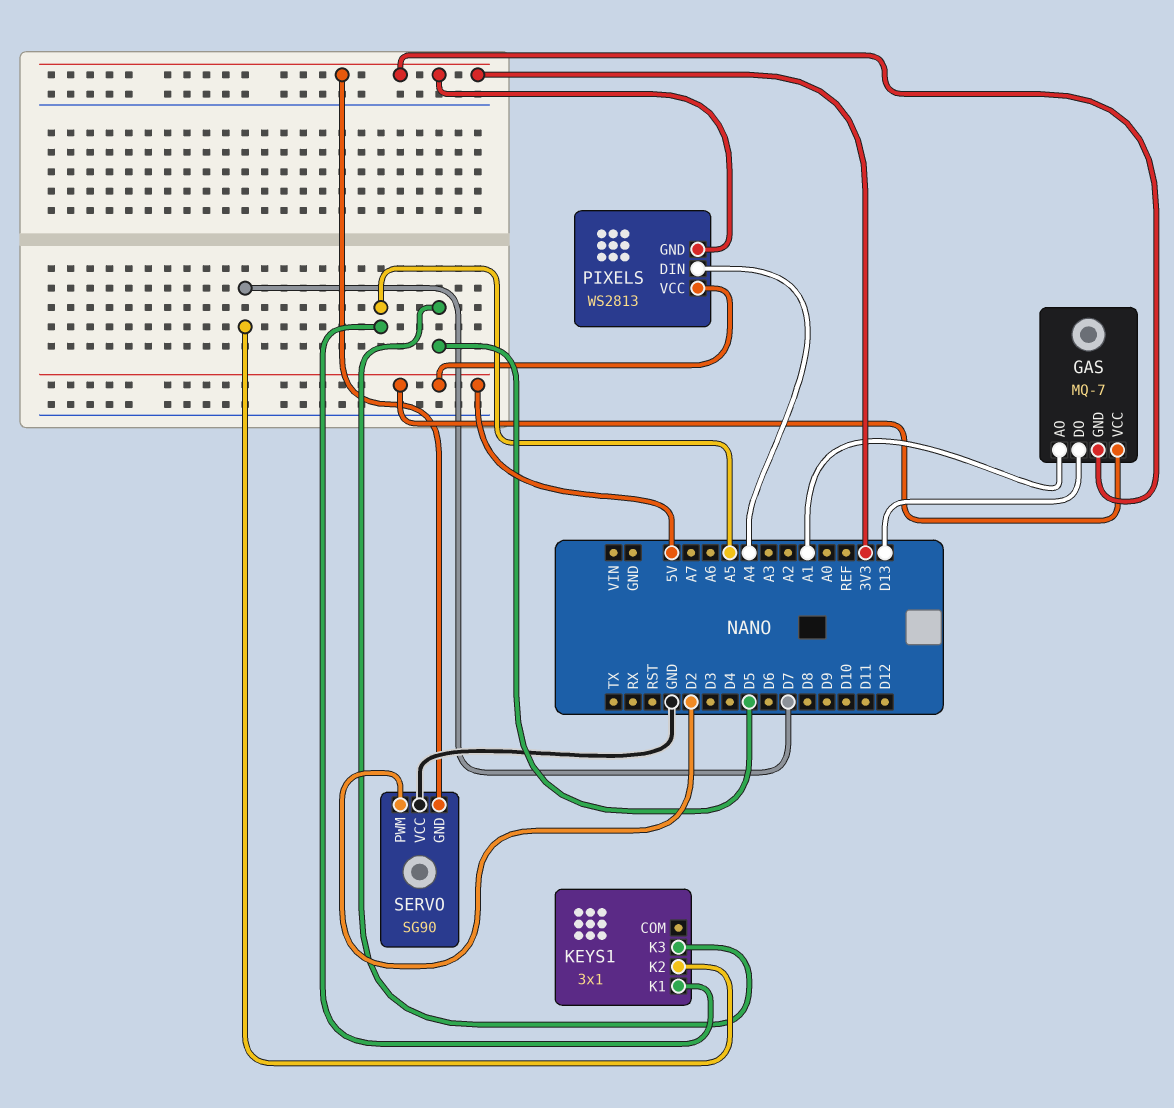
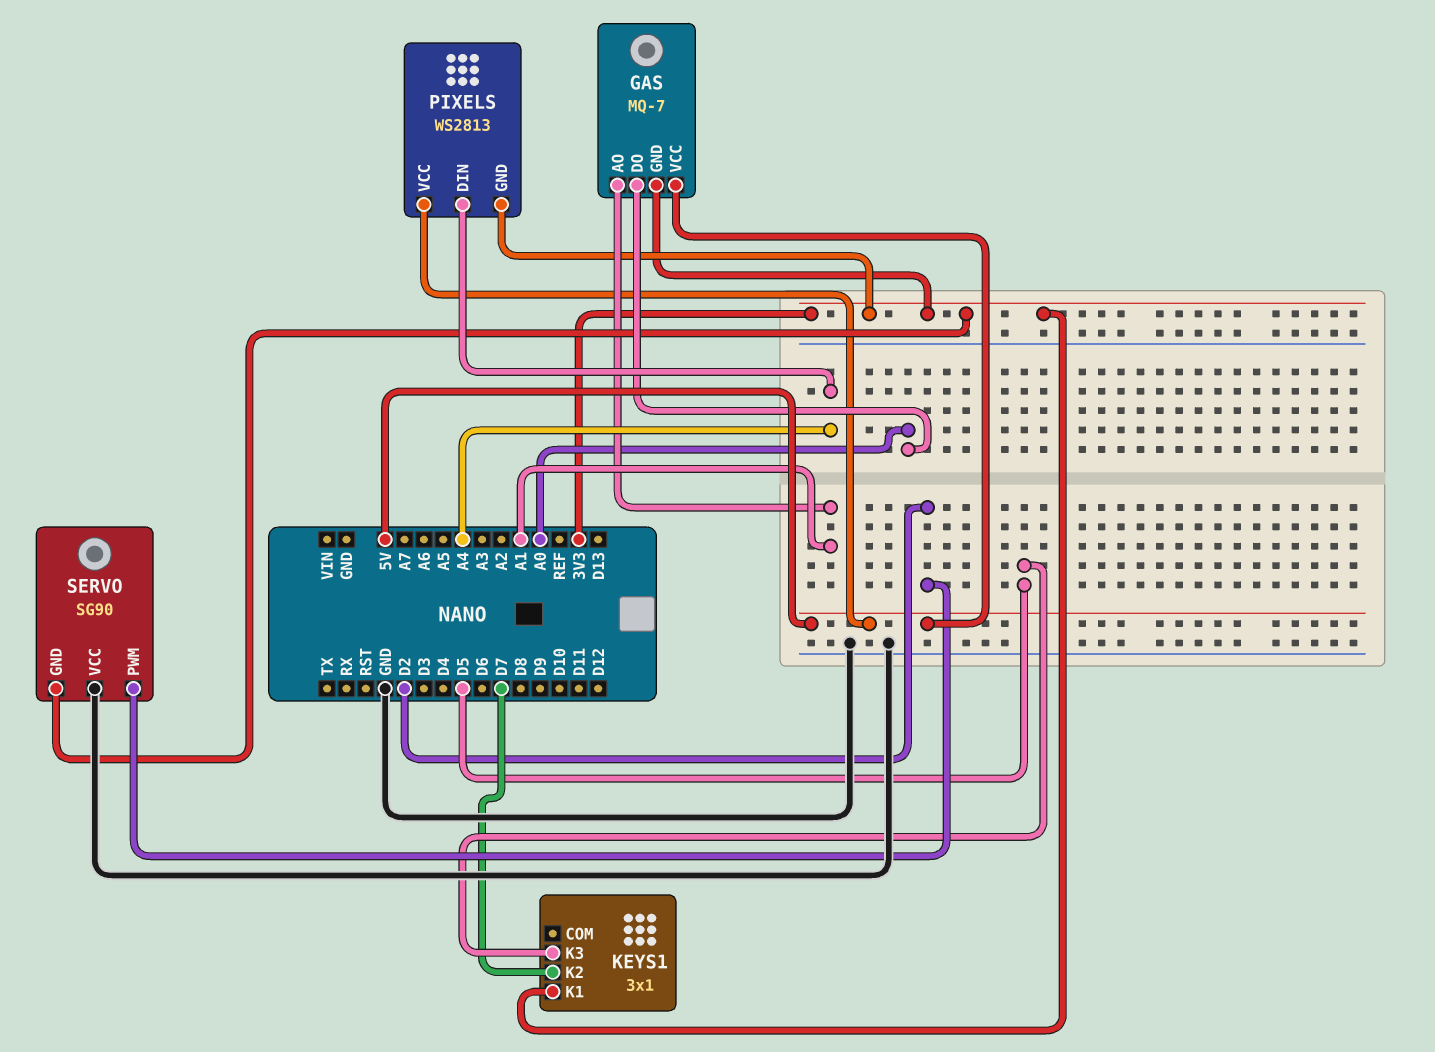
GAS pin DO: D13 -> A0
KEYS1 pin K1: A5 -> 3V3

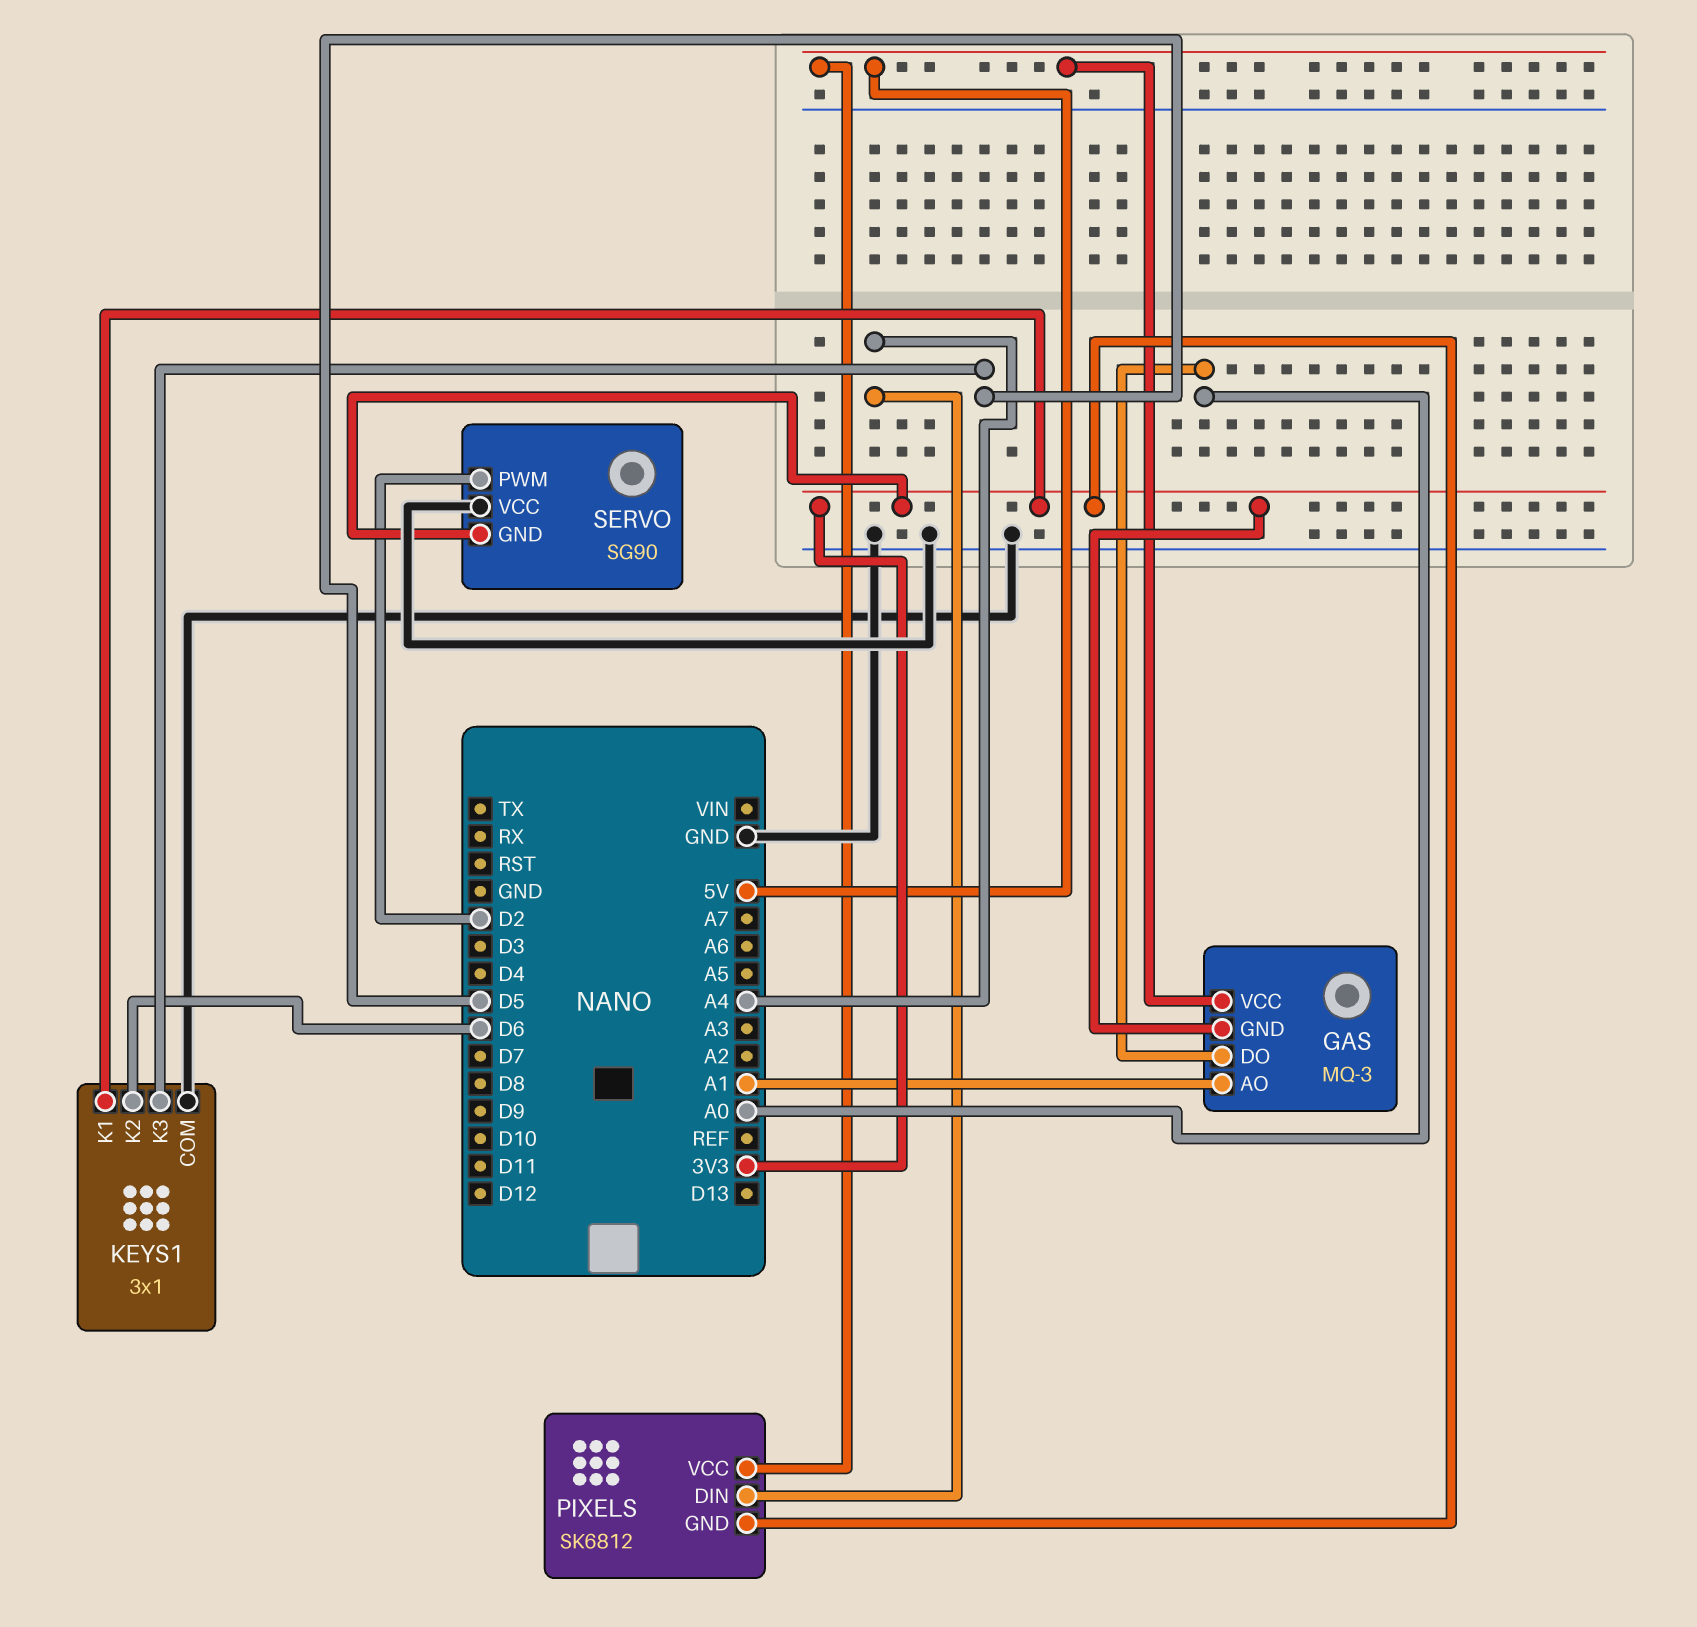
GAS: MQ-7 -> MQ-3
KEYS1 pin COM: none -> GND
KEYS1 pin K2: D7 -> D6
PIXELS: WS2813 -> SK6812

